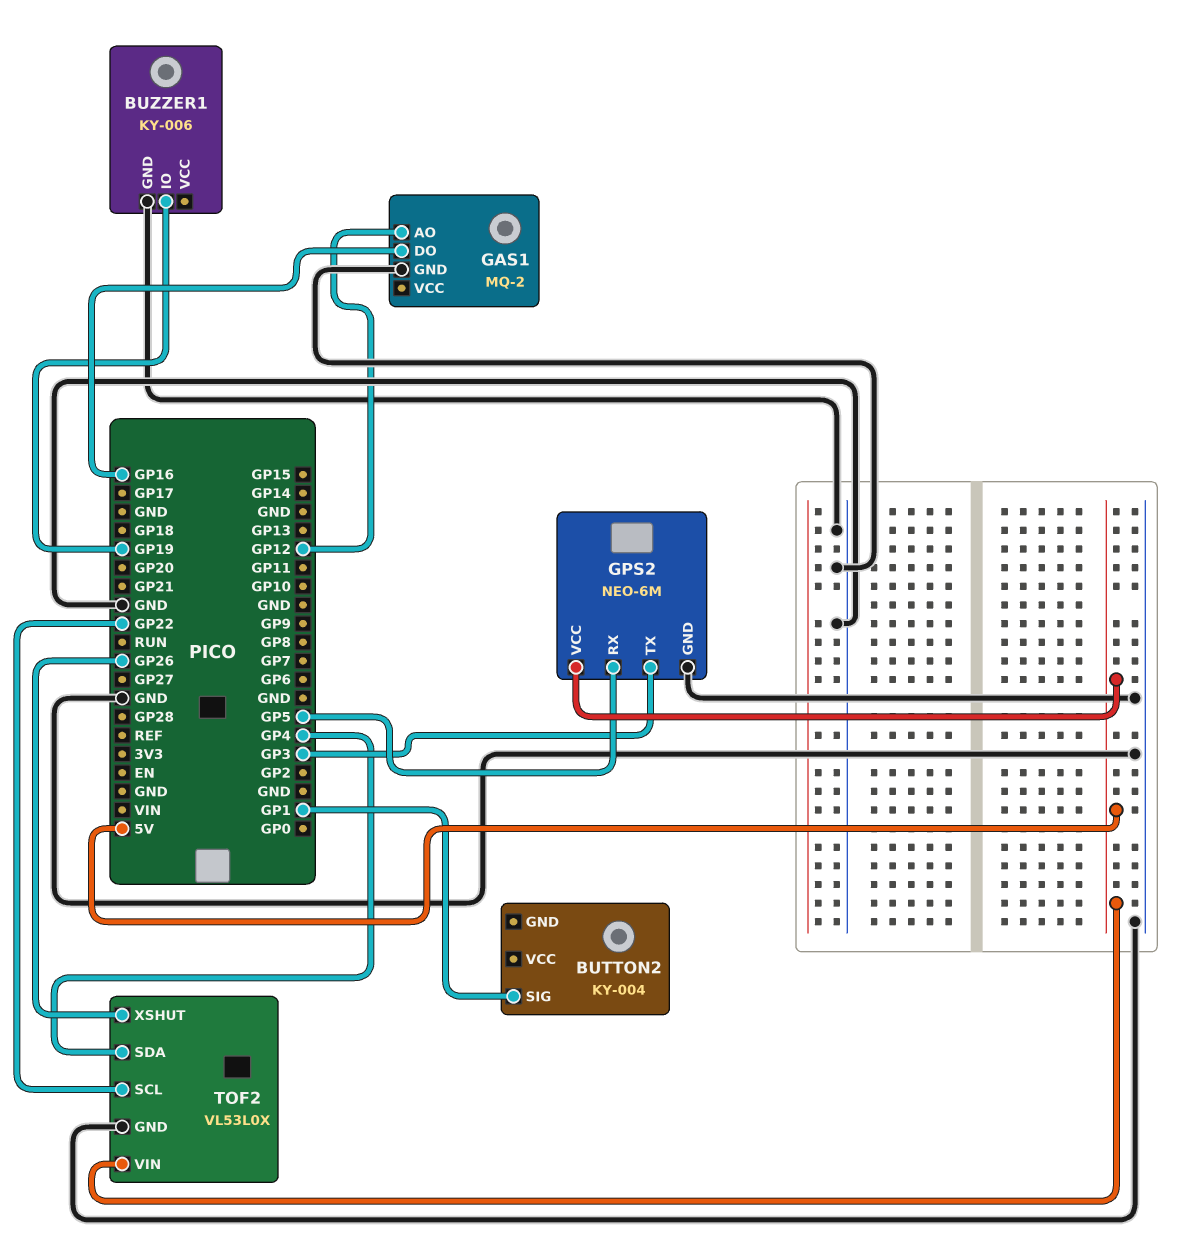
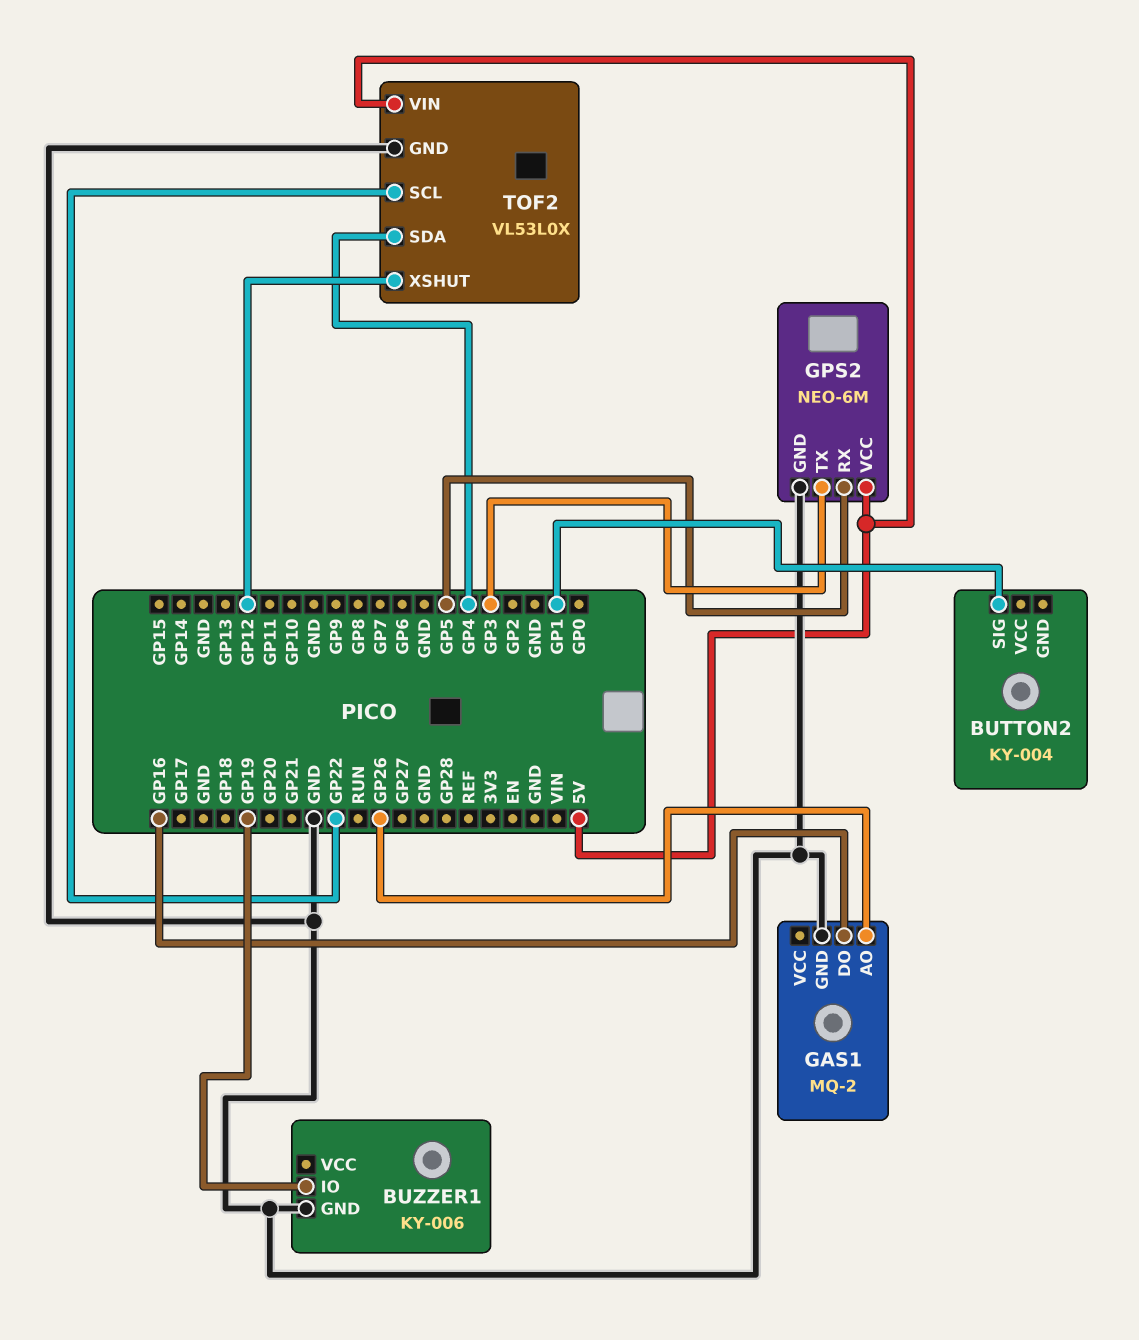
GAS1 pin AO: GP12 -> GP26
TOF2 pin XSHUT: GP26 -> GP12

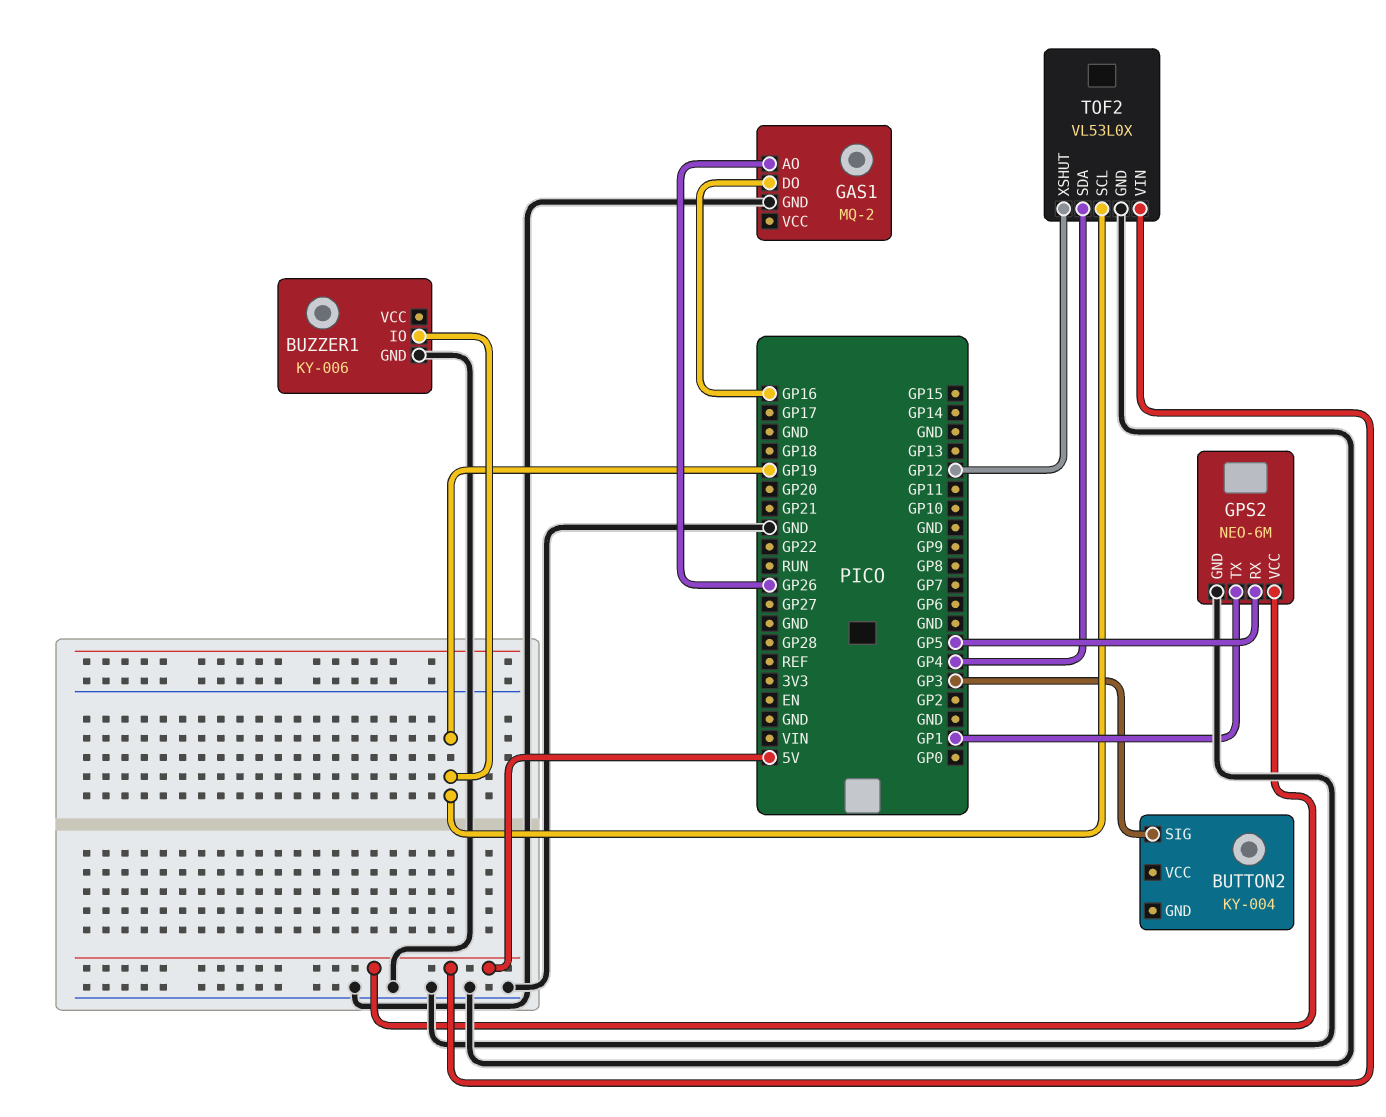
BUTTON2 pin SIG: GP1 -> GP3
GPS2 pin TX: GP3 -> GP1
TOF2 pin SCL: GP22 -> GP19

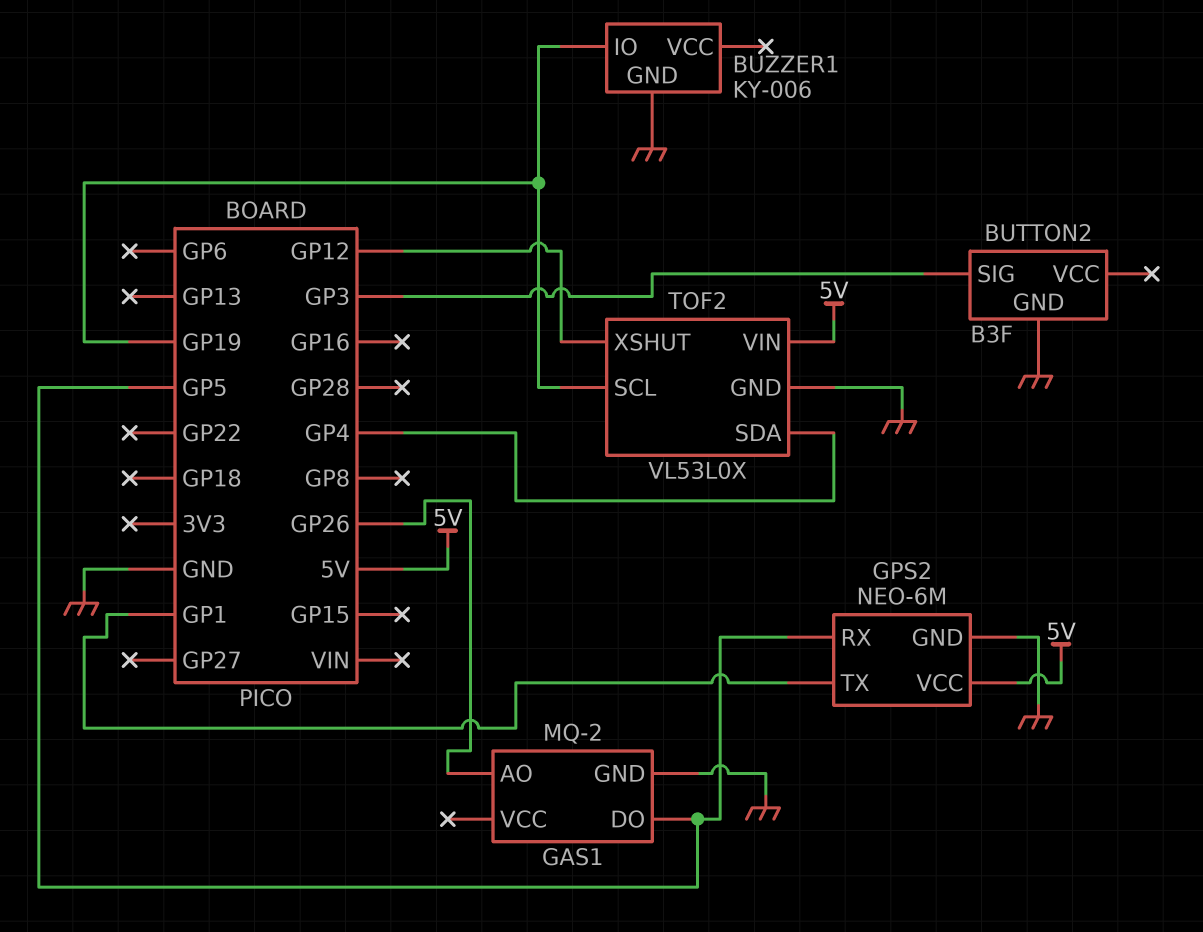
BUTTON2: KY-004 -> B3F
BUTTON2 pin GND: none -> GND
GAS1 pin DO: GP16 -> GP5

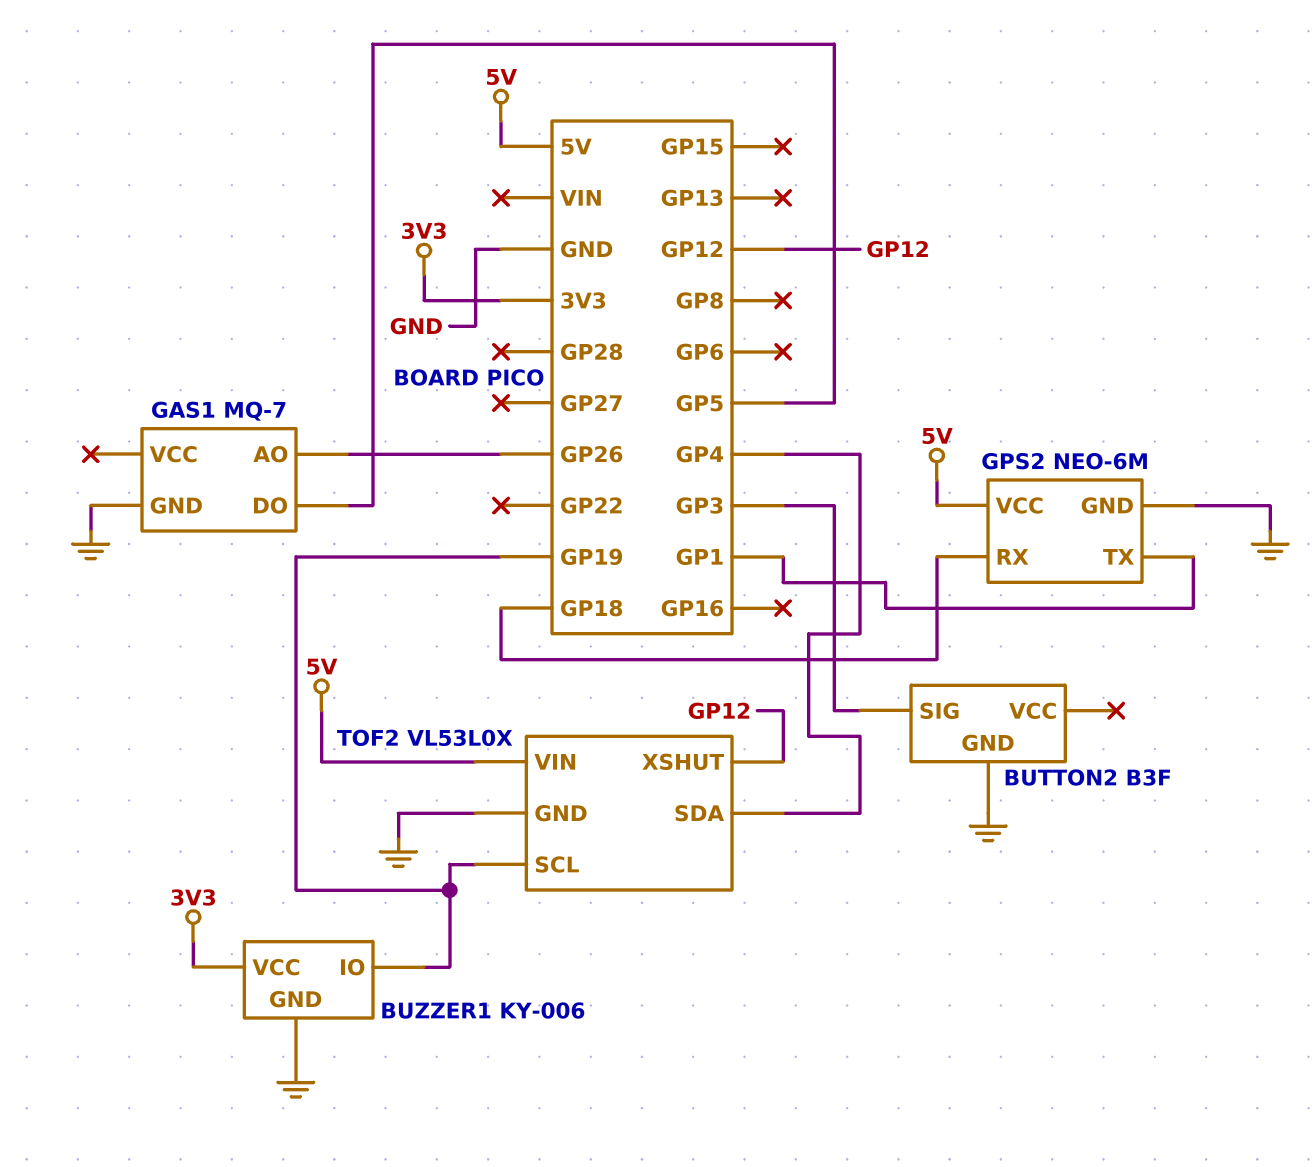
BUZZER1 pin VCC: none -> 3V3
GAS1: MQ-2 -> MQ-7
GPS2 pin RX: GP5 -> GP18

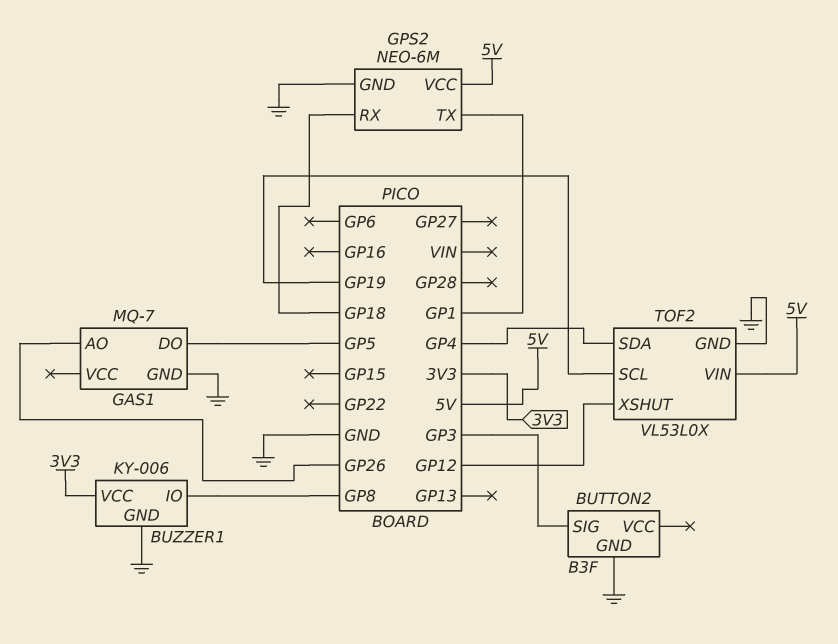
BUZZER1 pin IO: GP19 -> GP8

